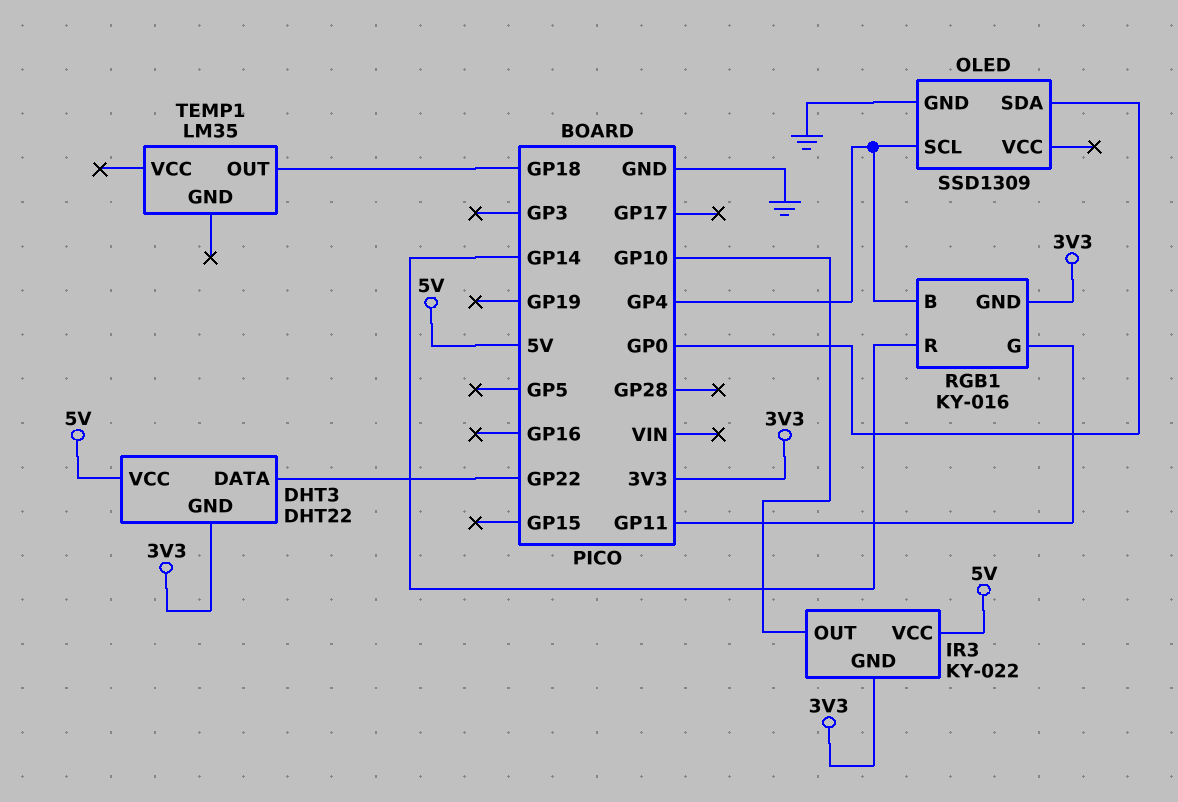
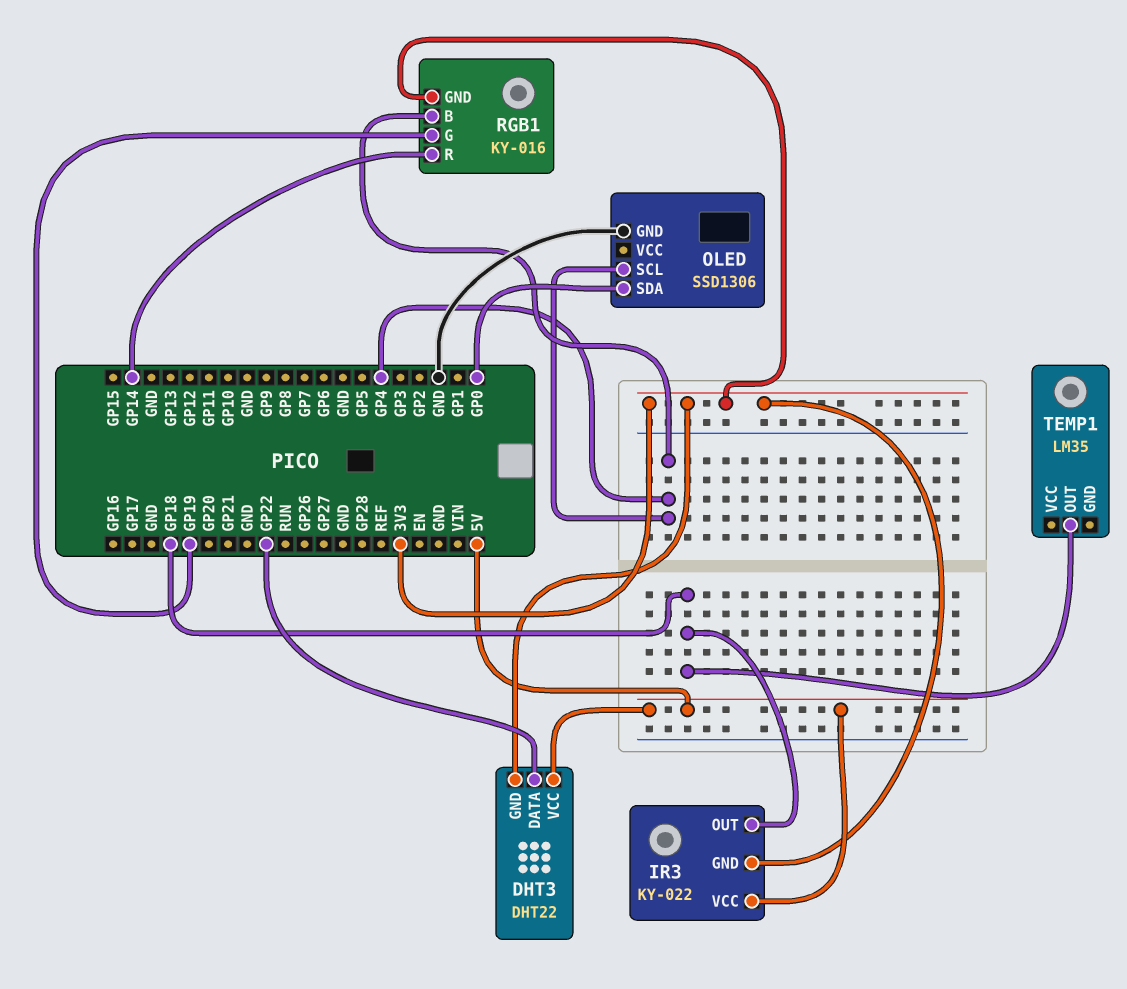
IR3 pin OUT: GP10 -> GP18
OLED: SSD1309 -> SSD1306
RGB1 pin G: GP11 -> GP19

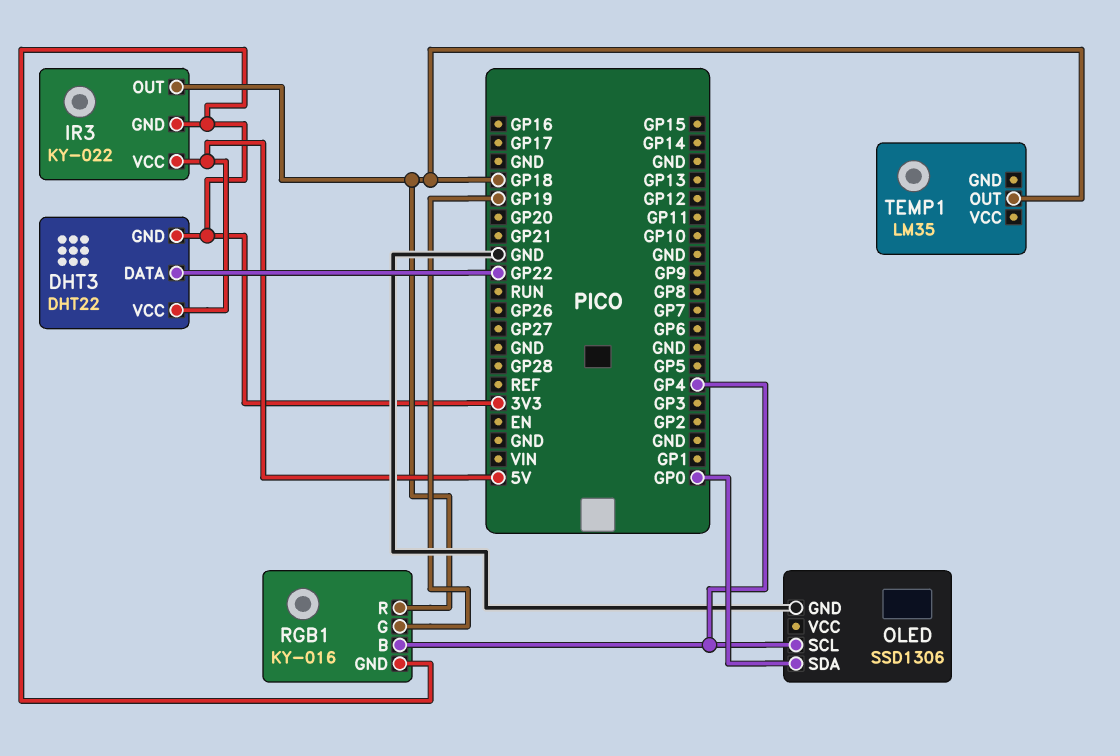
RGB1 pin R: GP14 -> GP18

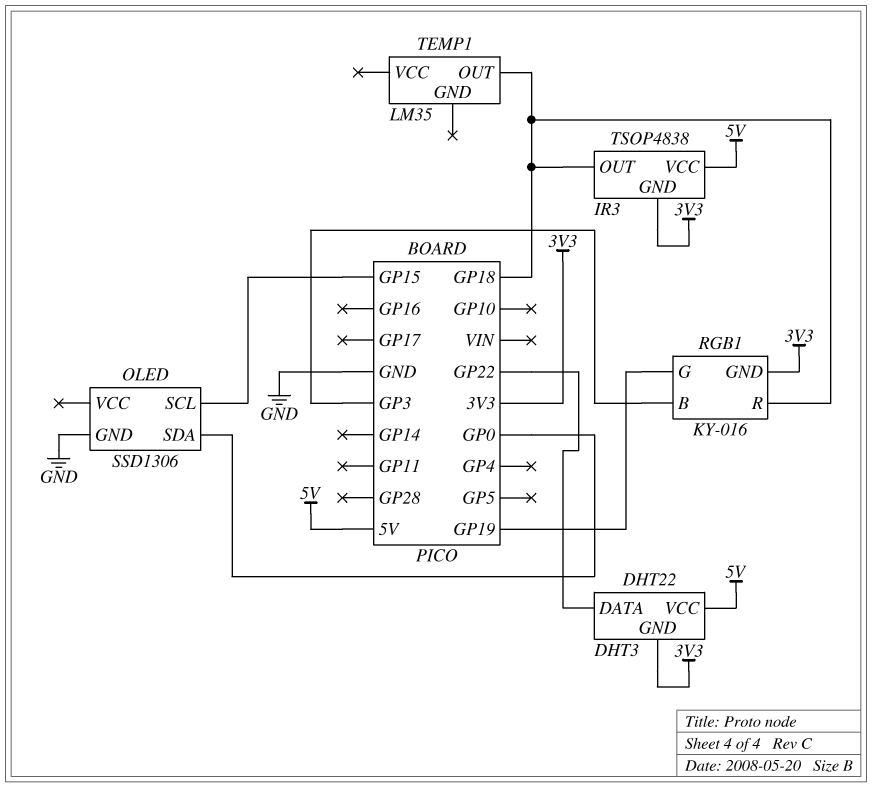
IR3: KY-022 -> TSOP4838
OLED pin SCL: GP4 -> GP15
RGB1 pin B: GP4 -> GP3

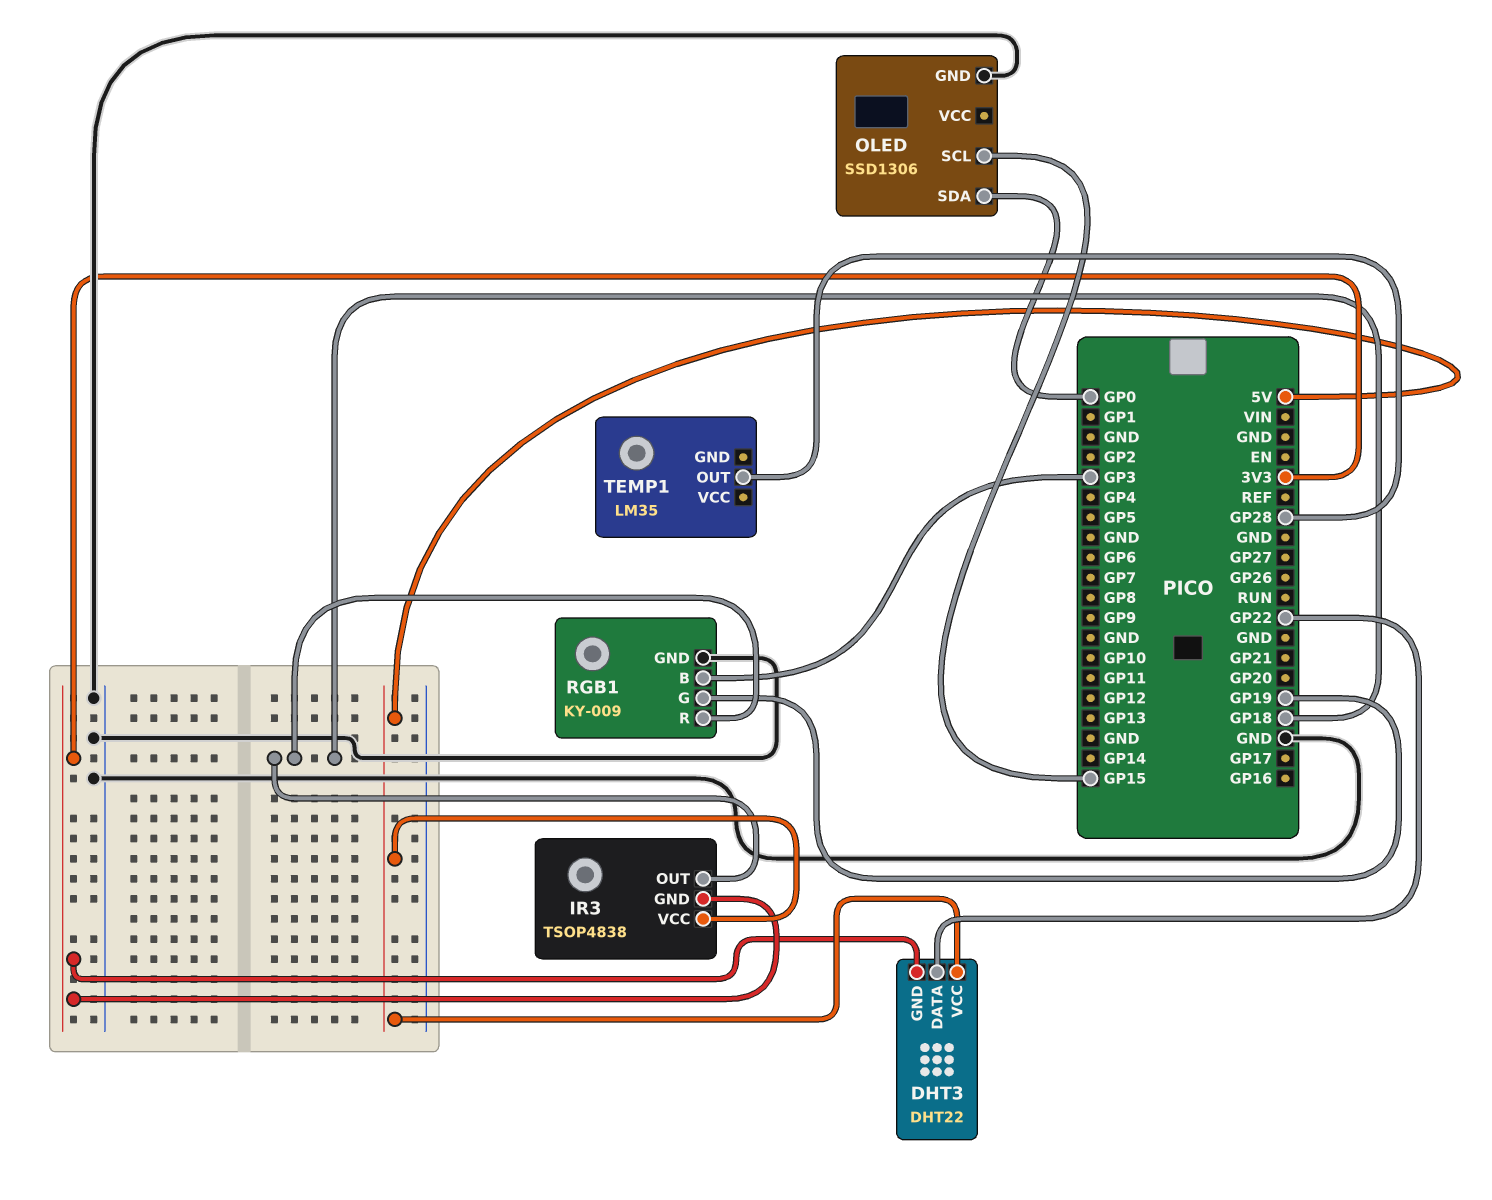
RGB1: KY-016 -> KY-009
RGB1 pin GND: 3V3 -> GND
TEMP1 pin OUT: GP18 -> GP28

